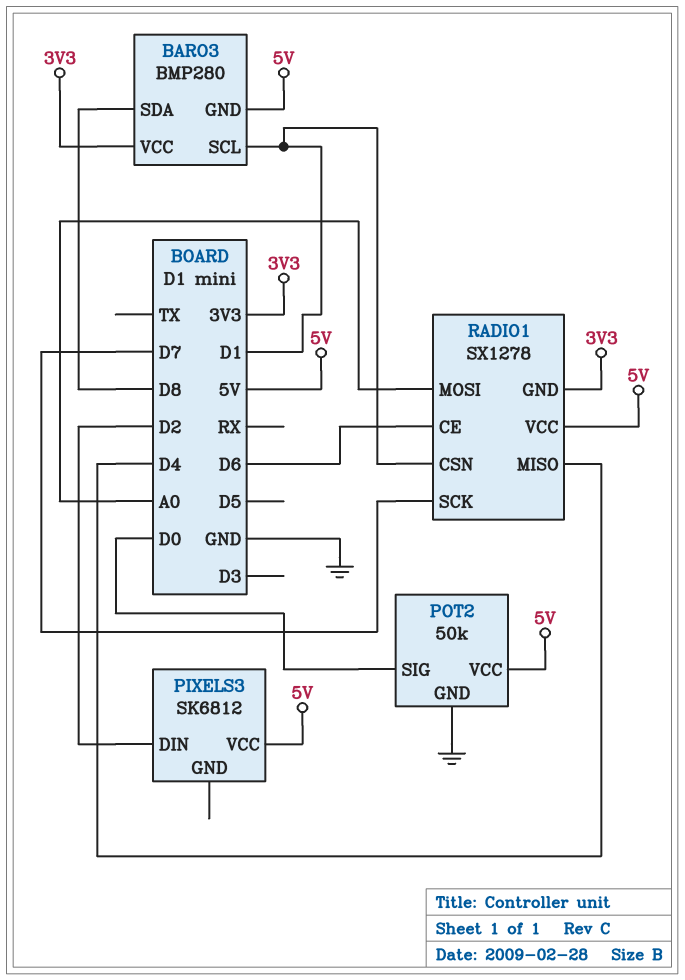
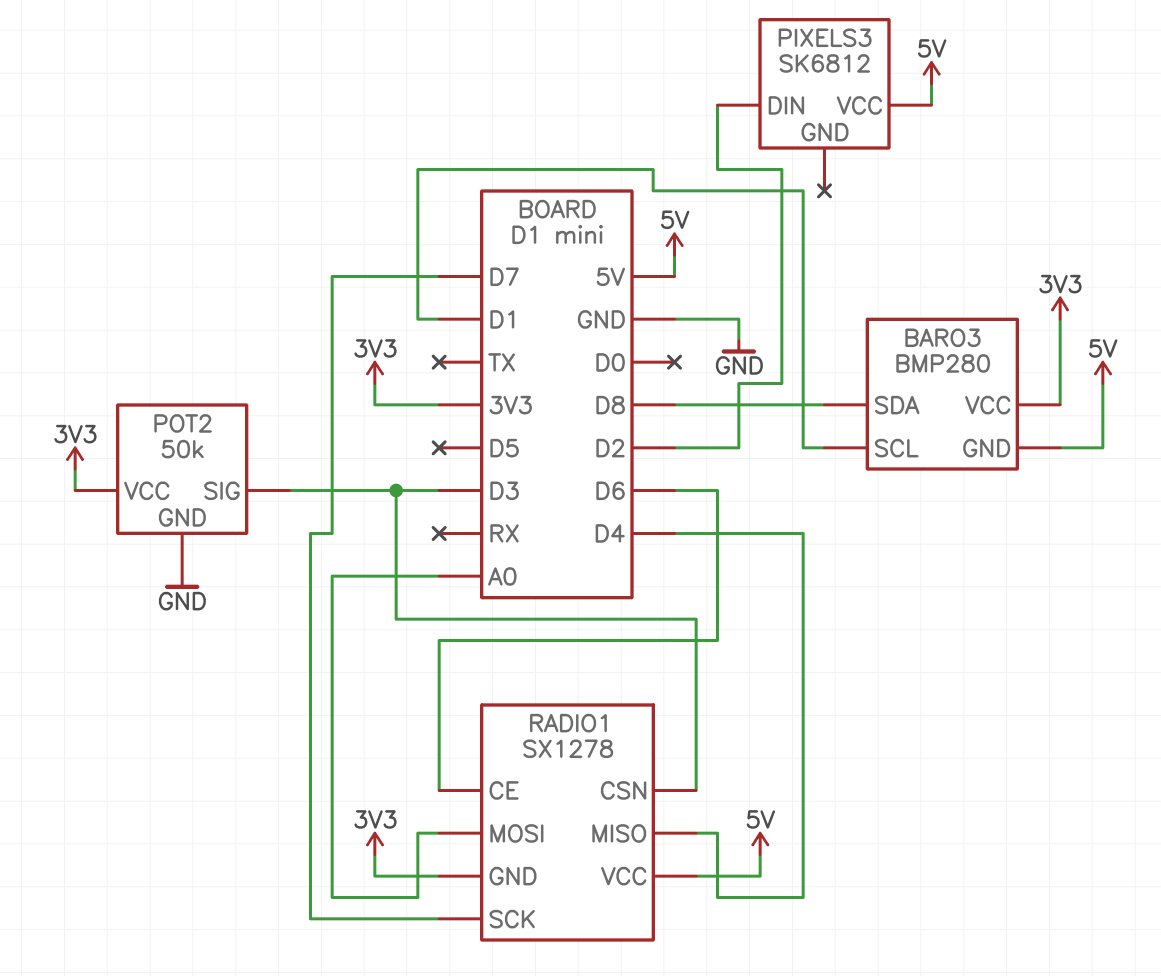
POT2 pin SIG: D0 -> D3
POT2 pin VCC: 5V -> 3V3
RADIO1 pin CSN: D1 -> D3

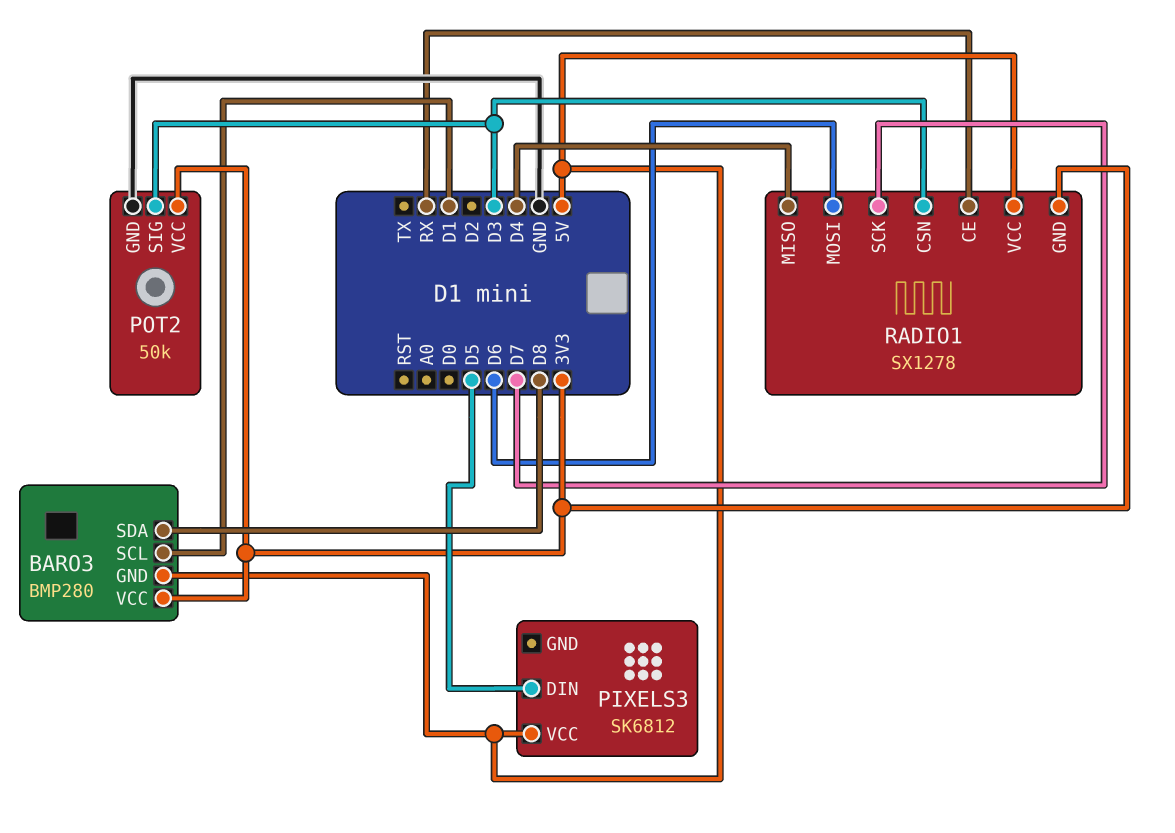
PIXELS3 pin DIN: D2 -> D5
RADIO1 pin CE: D6 -> RX
RADIO1 pin MOSI: A0 -> D6

